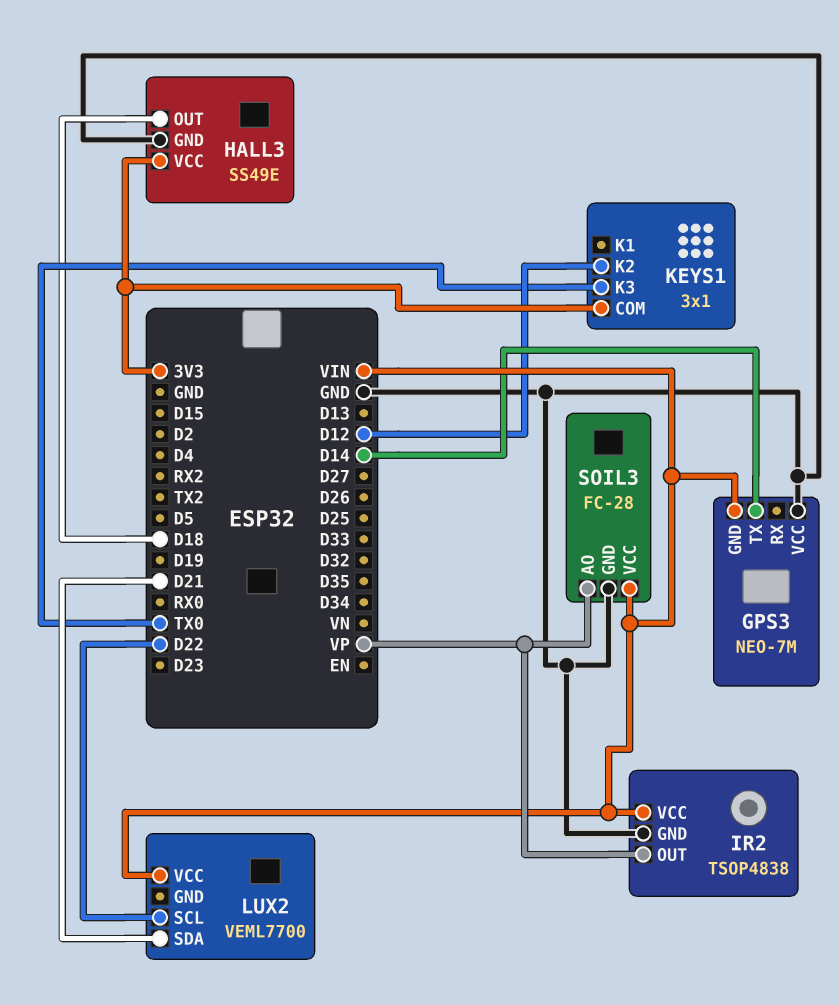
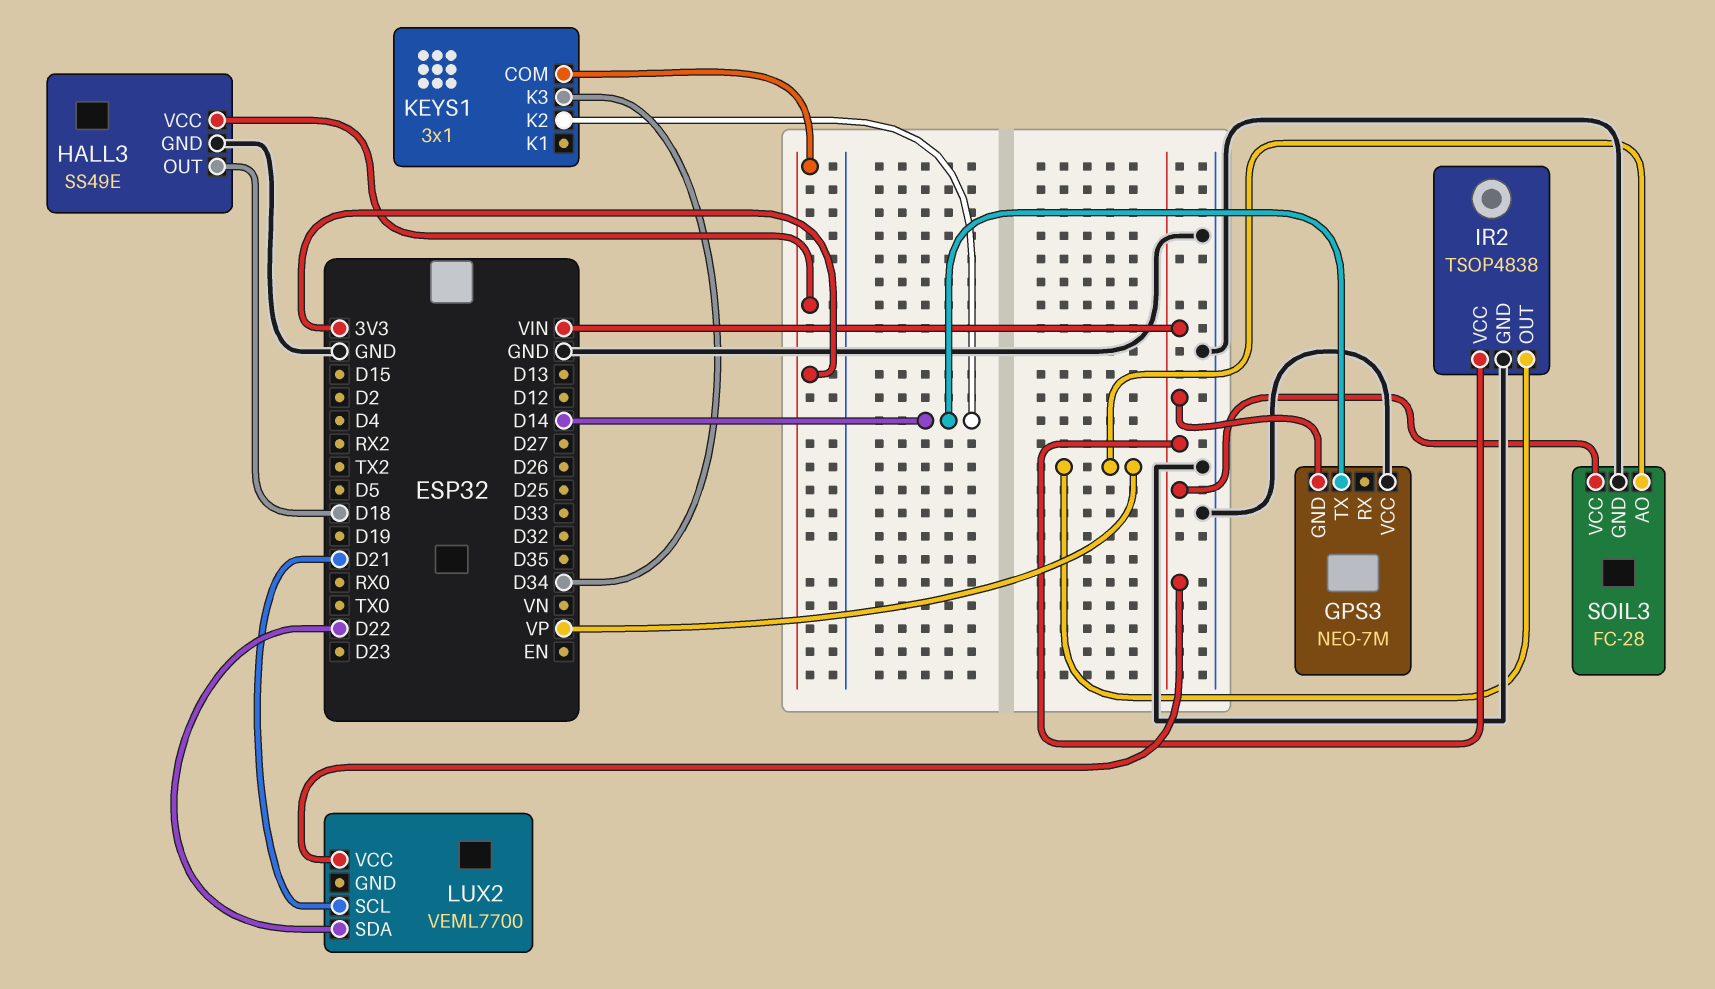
KEYS1 pin K2: D12 -> D14
KEYS1 pin K3: TX0 -> D34
LUX2 pin SCL: D22 -> D21
LUX2 pin SDA: D21 -> D22

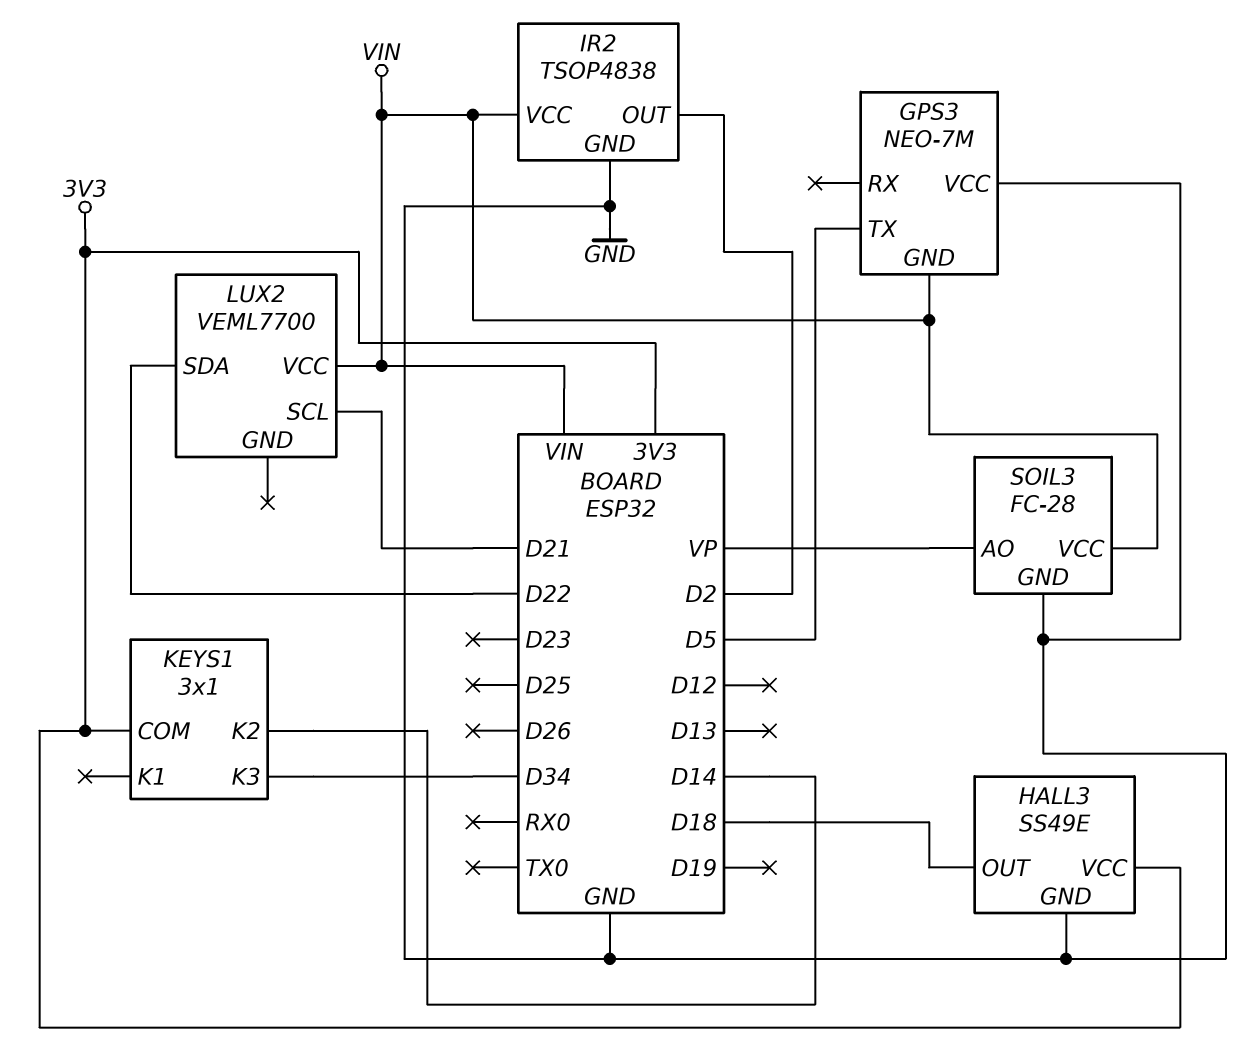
GPS3 pin TX: D14 -> D5
IR2 pin OUT: VP -> D2

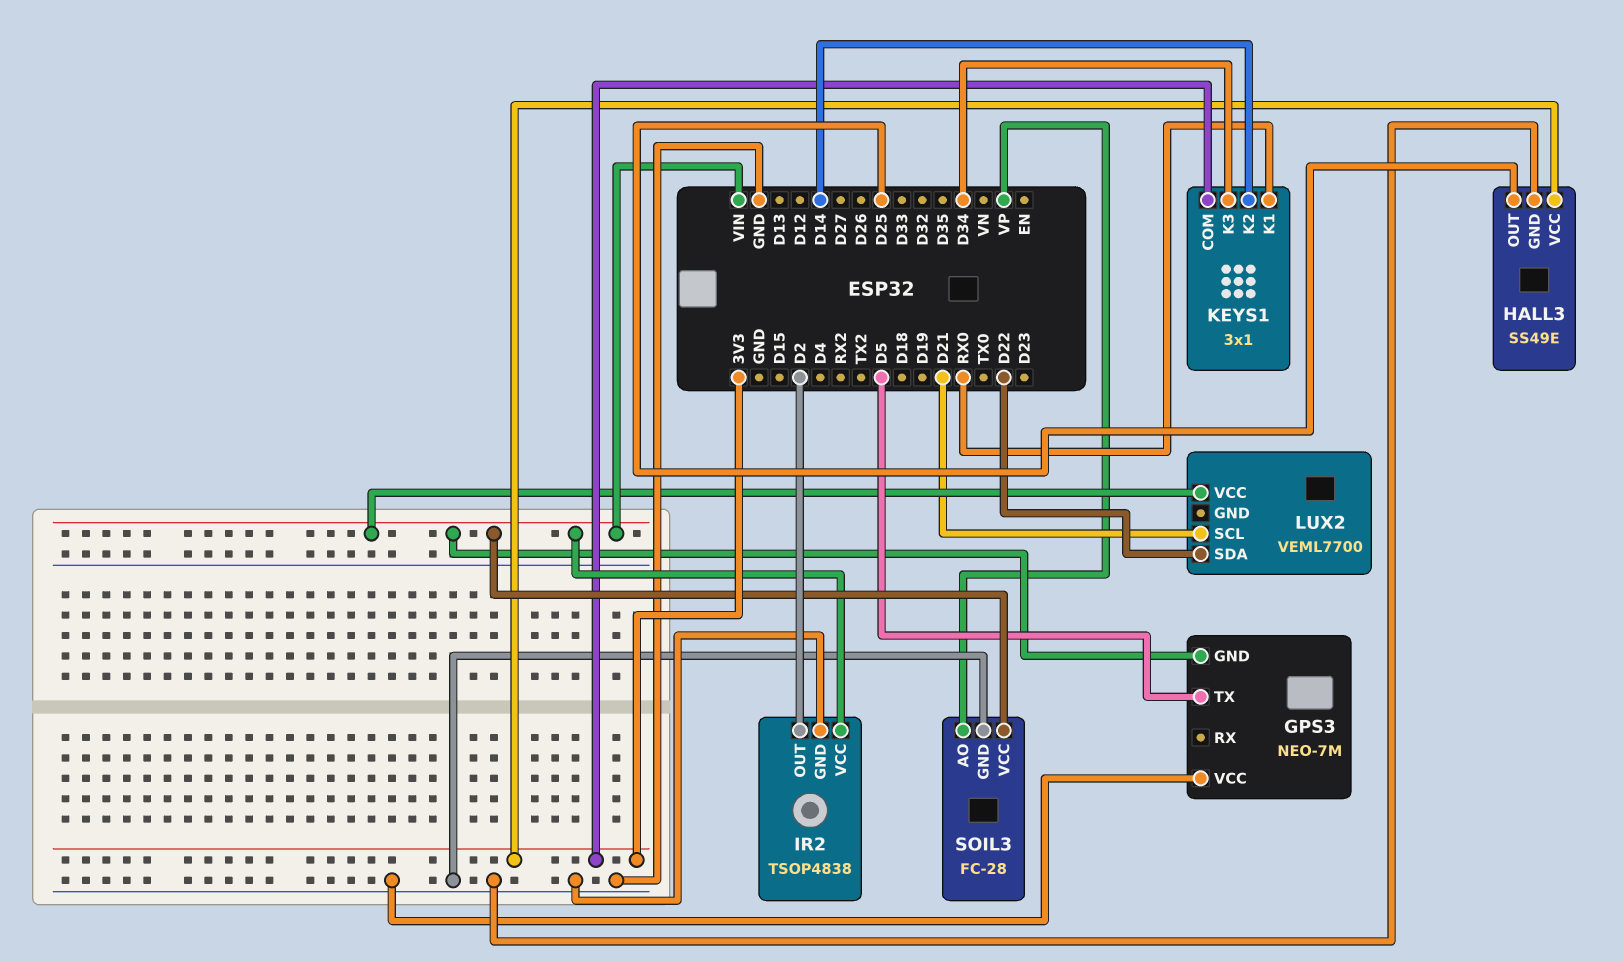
HALL3 pin OUT: D18 -> D25
KEYS1 pin K1: none -> RX0

